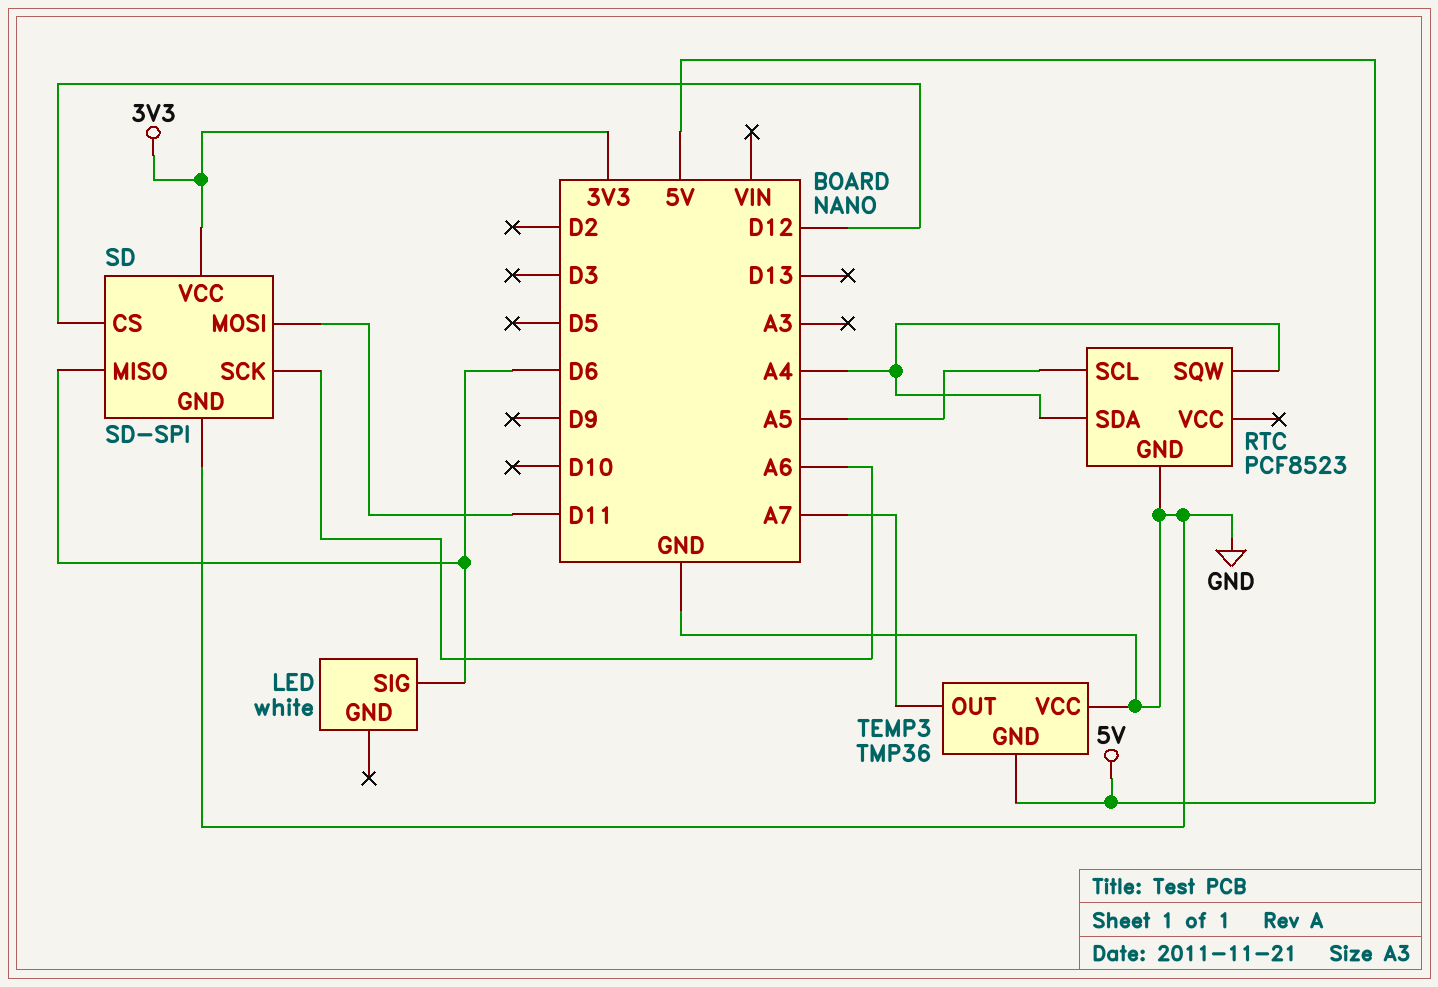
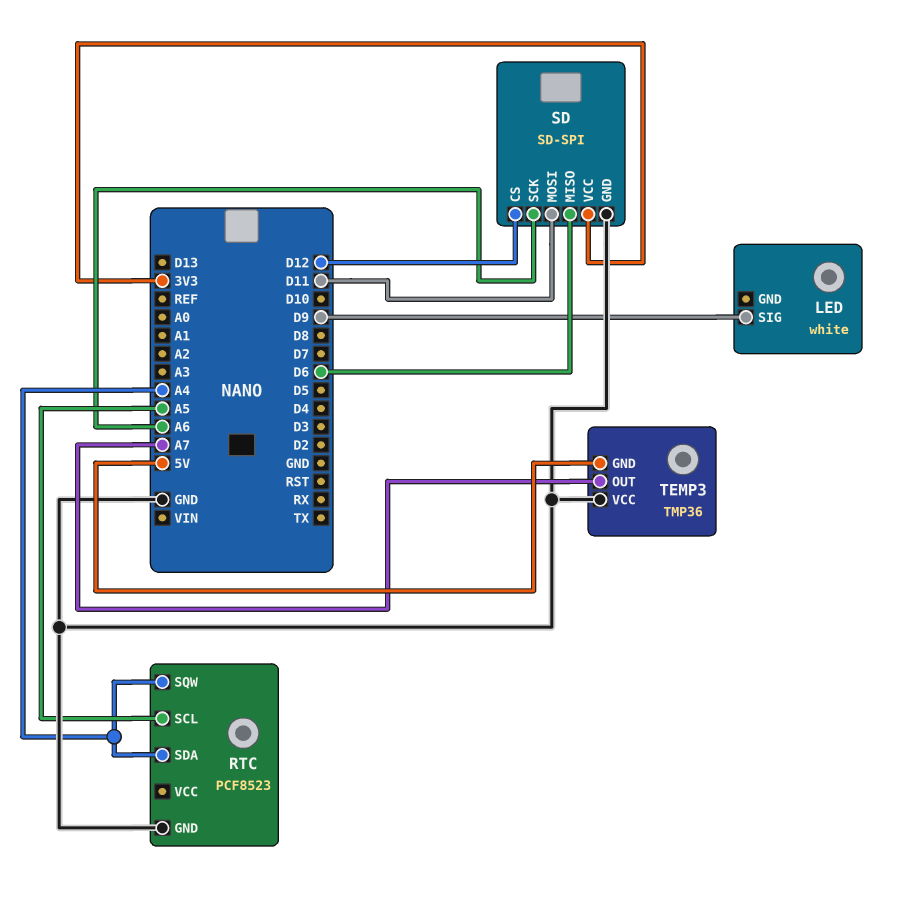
LED pin SIG: D6 -> D9

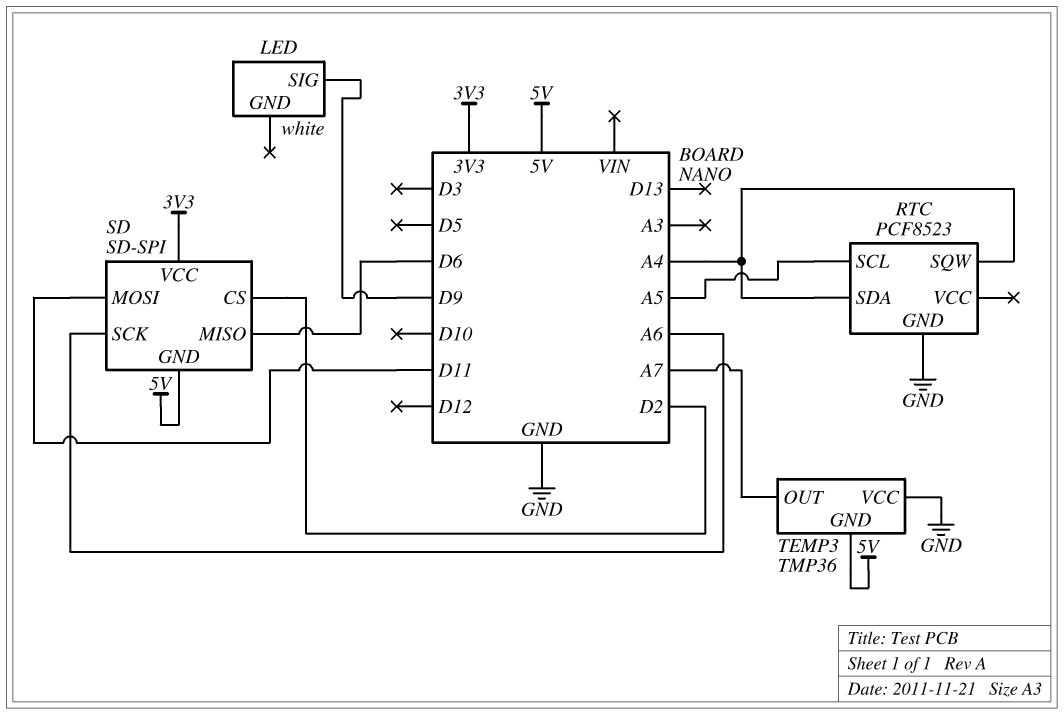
SD pin CS: D12 -> D2
SD pin GND: GND -> 5V

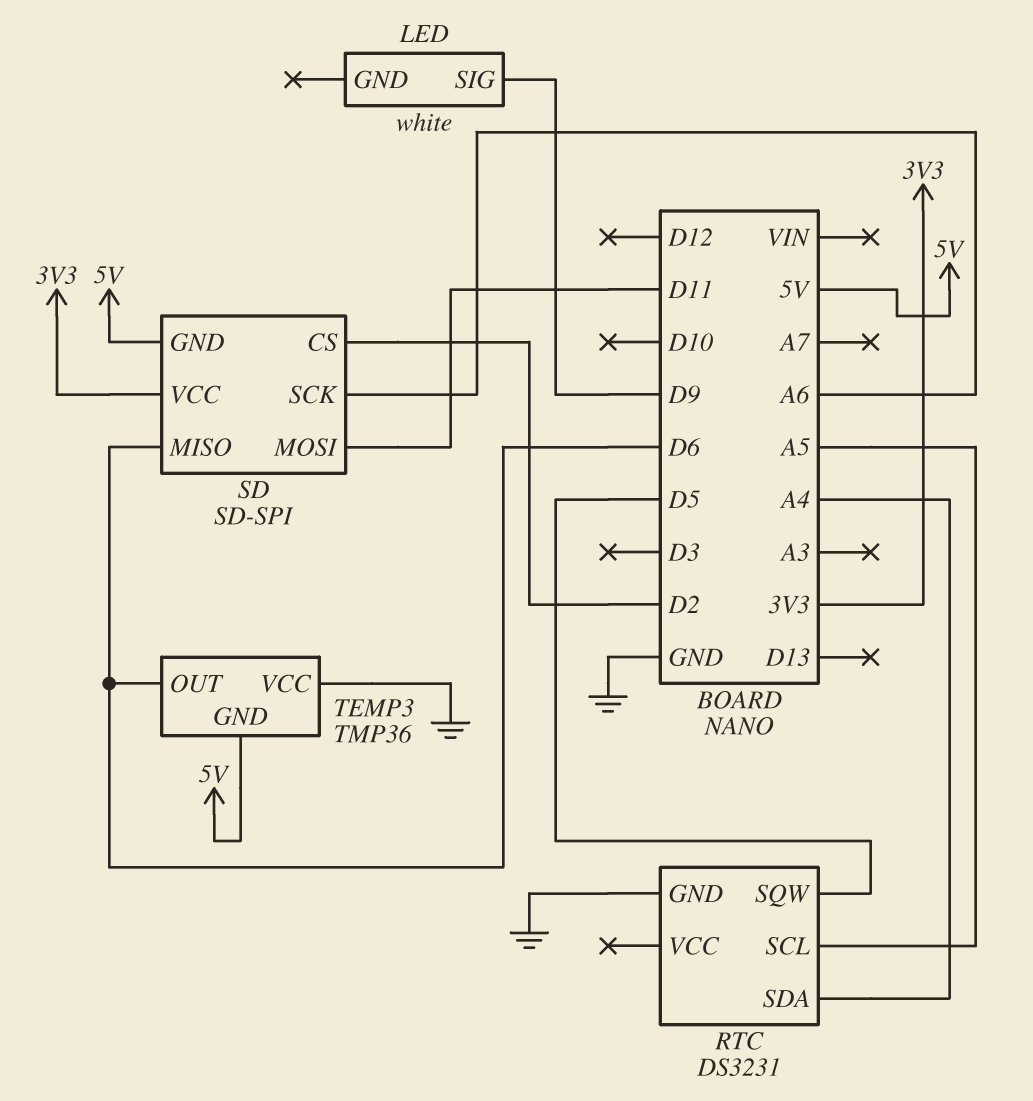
RTC: PCF8523 -> DS3231
RTC pin SQW: A4 -> D5
TEMP3 pin OUT: A7 -> D6

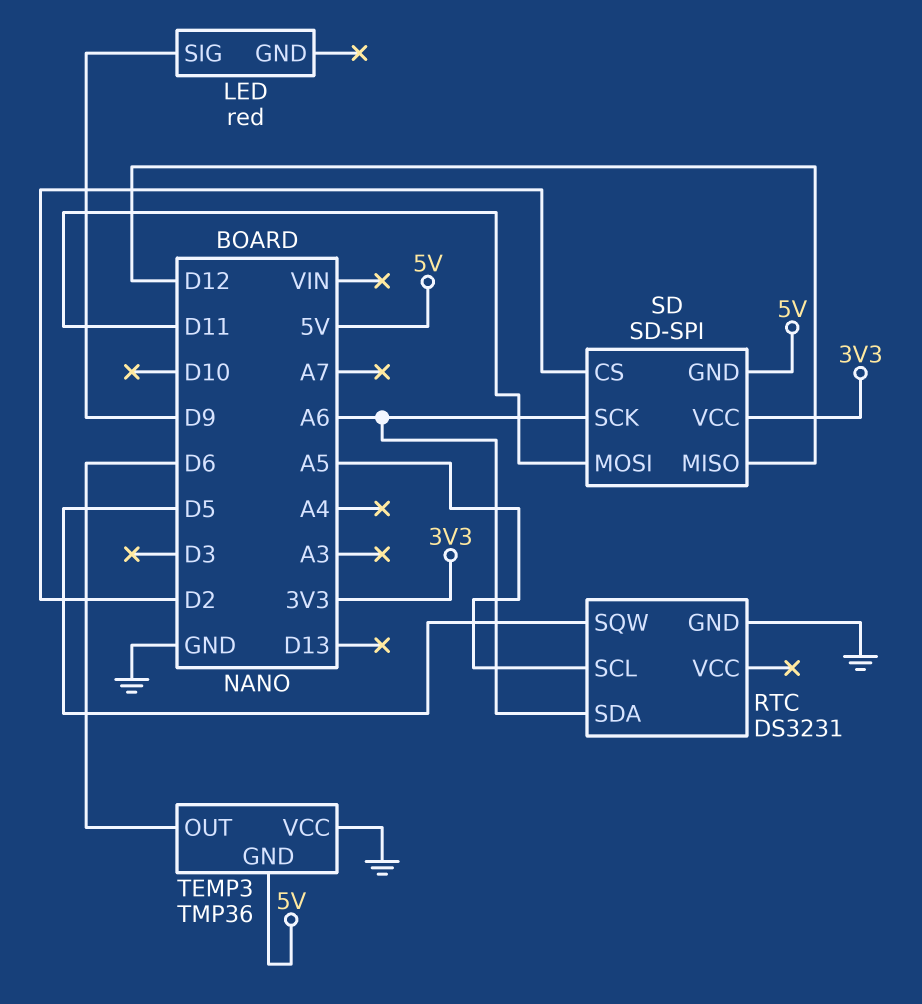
LED: white -> red
RTC pin SDA: A4 -> A6
SD pin MISO: D6 -> D12

